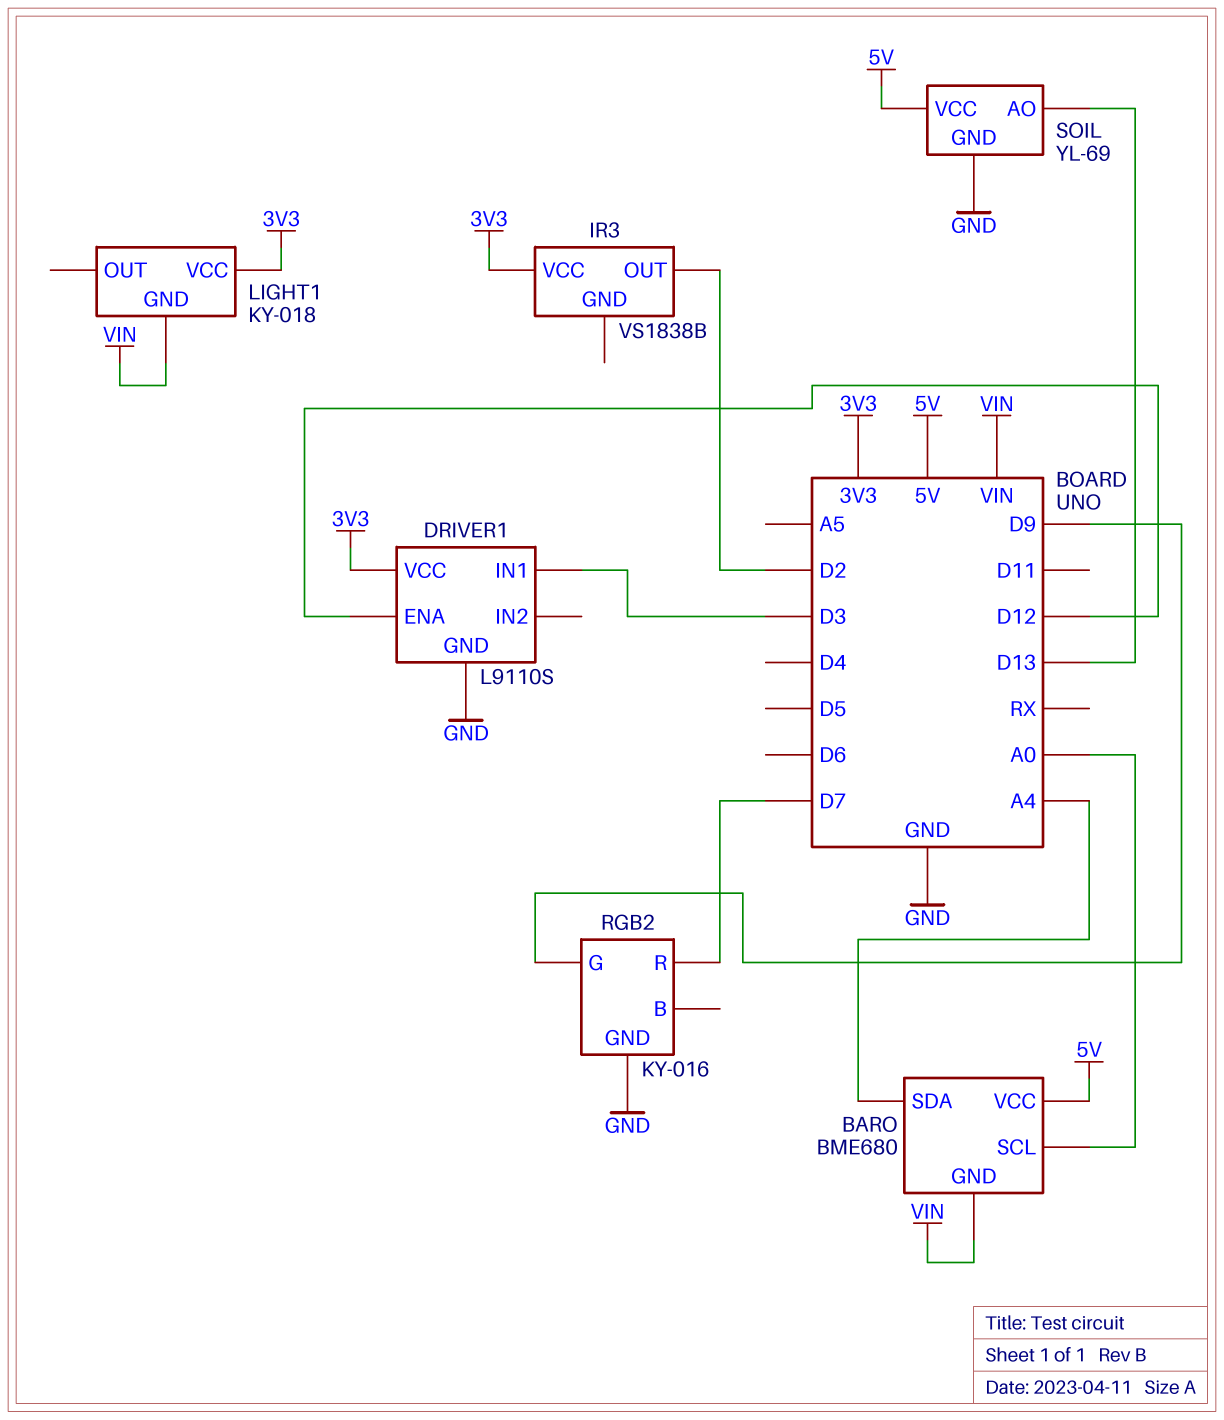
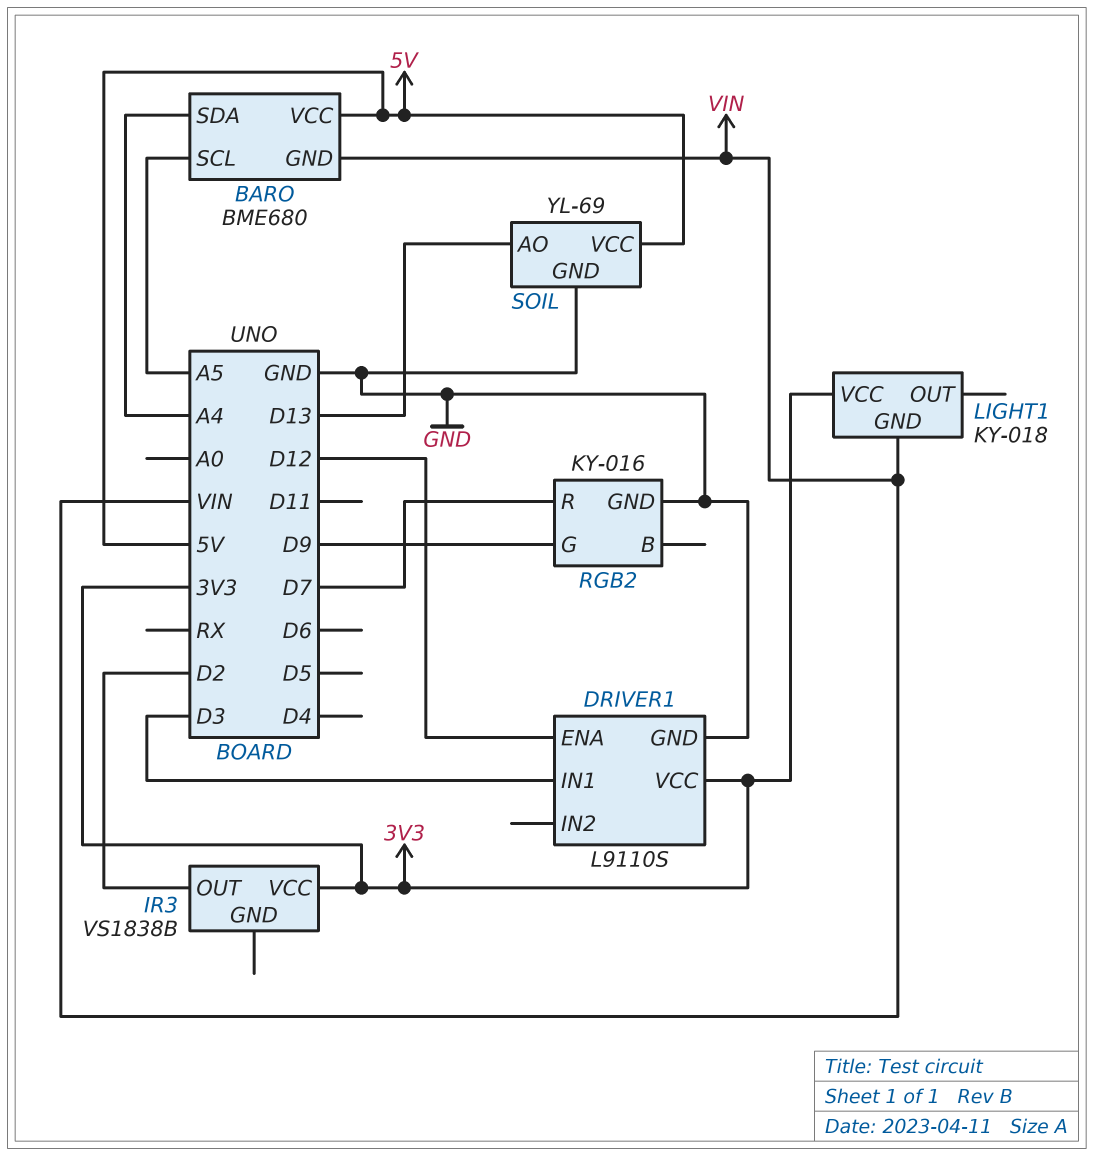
BARO pin SCL: A0 -> A5

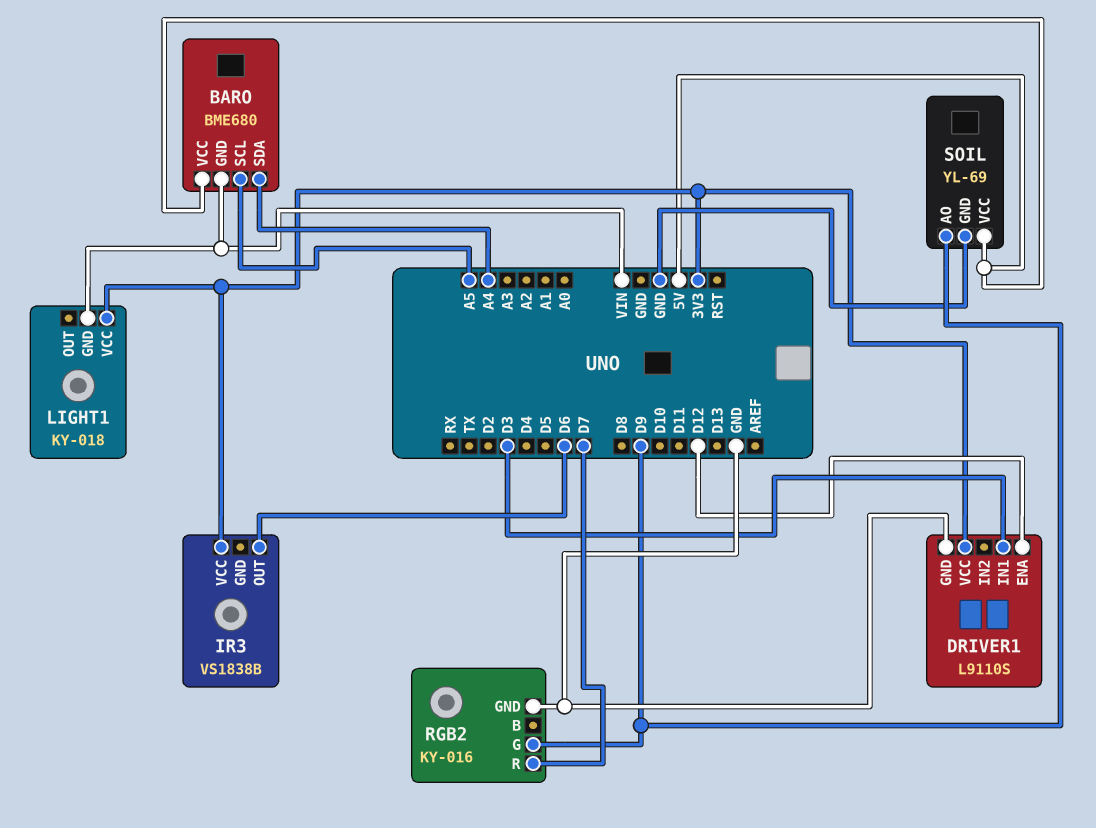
IR3 pin OUT: D2 -> D6
SOIL pin AO: D13 -> D9

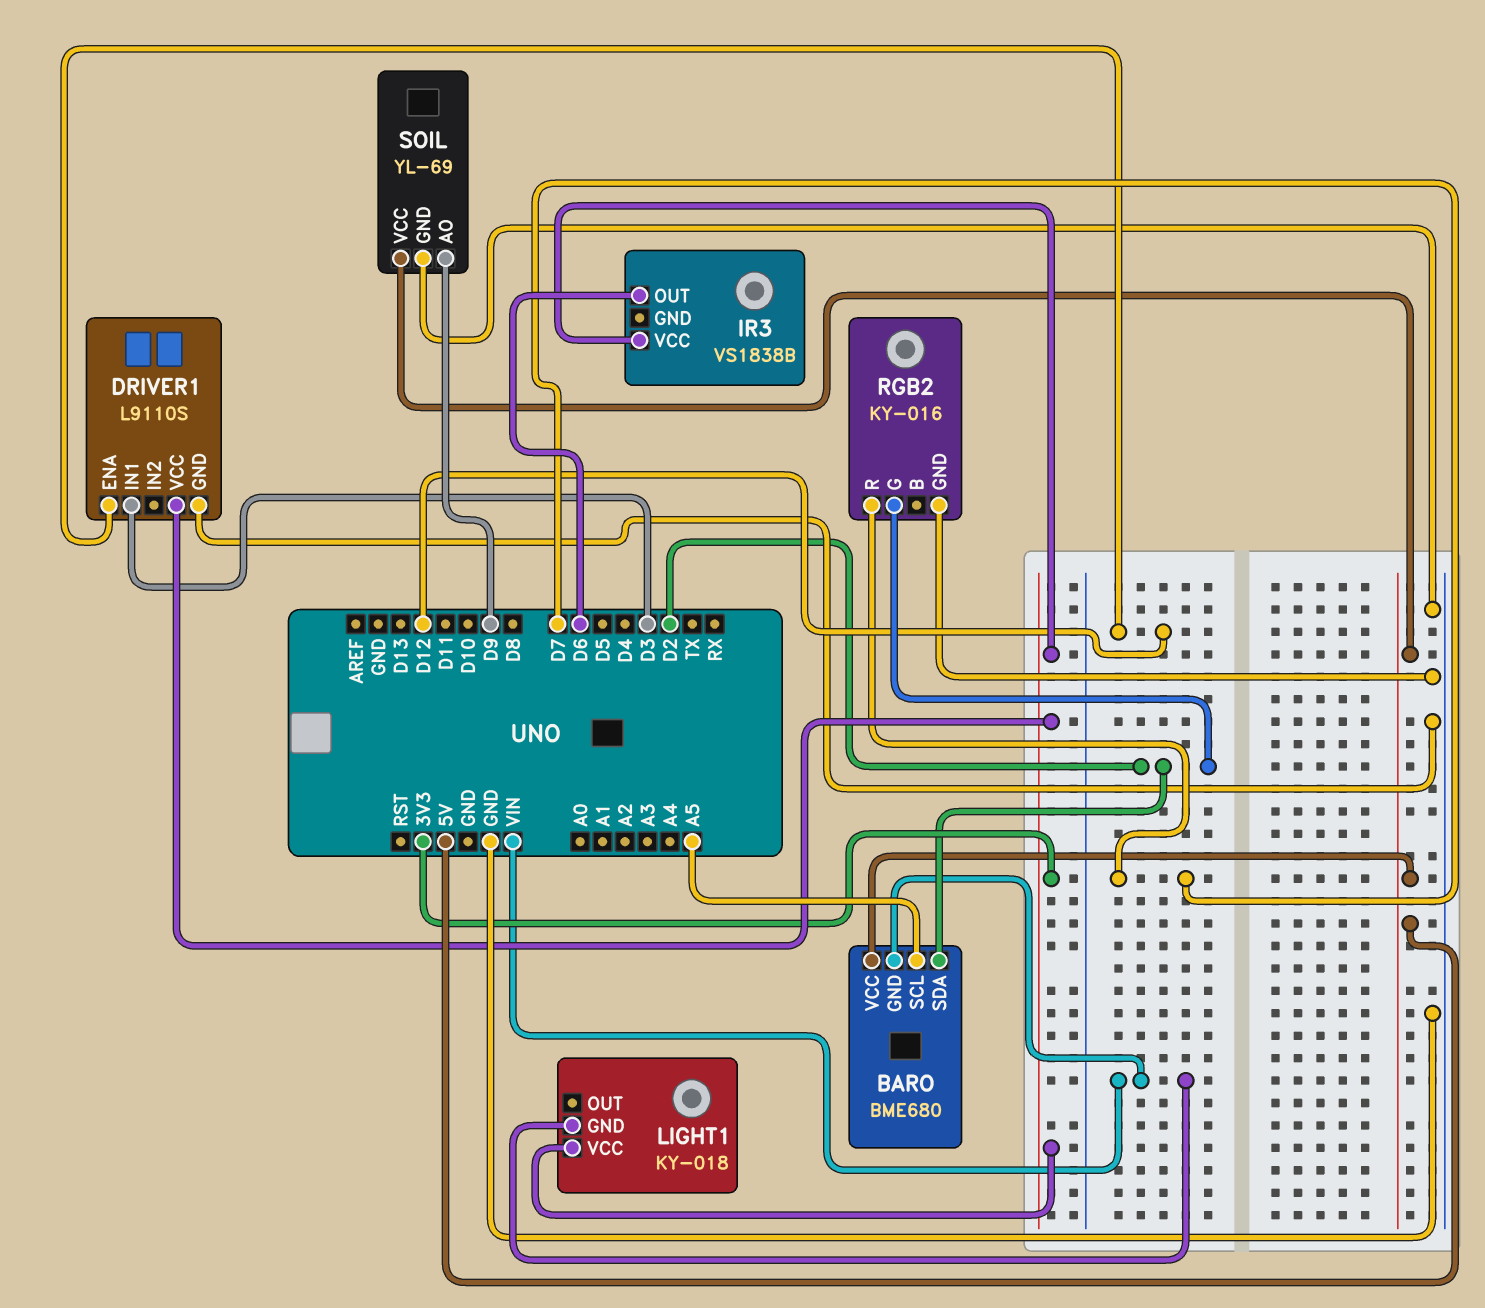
BARO pin SDA: A4 -> D2
RGB2 pin G: D9 -> D2

